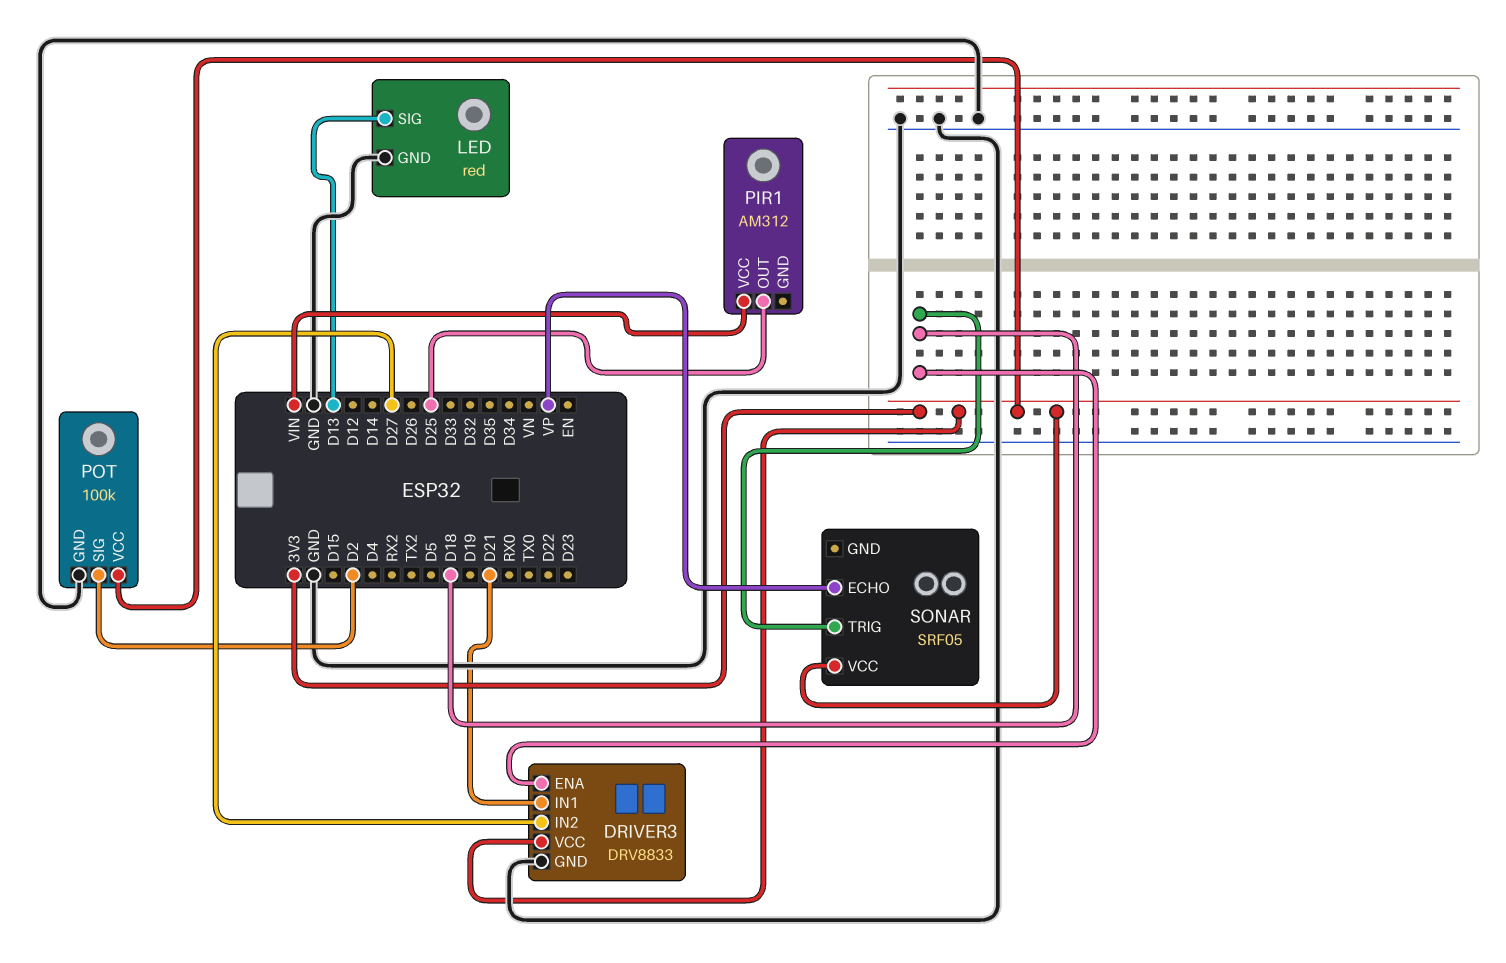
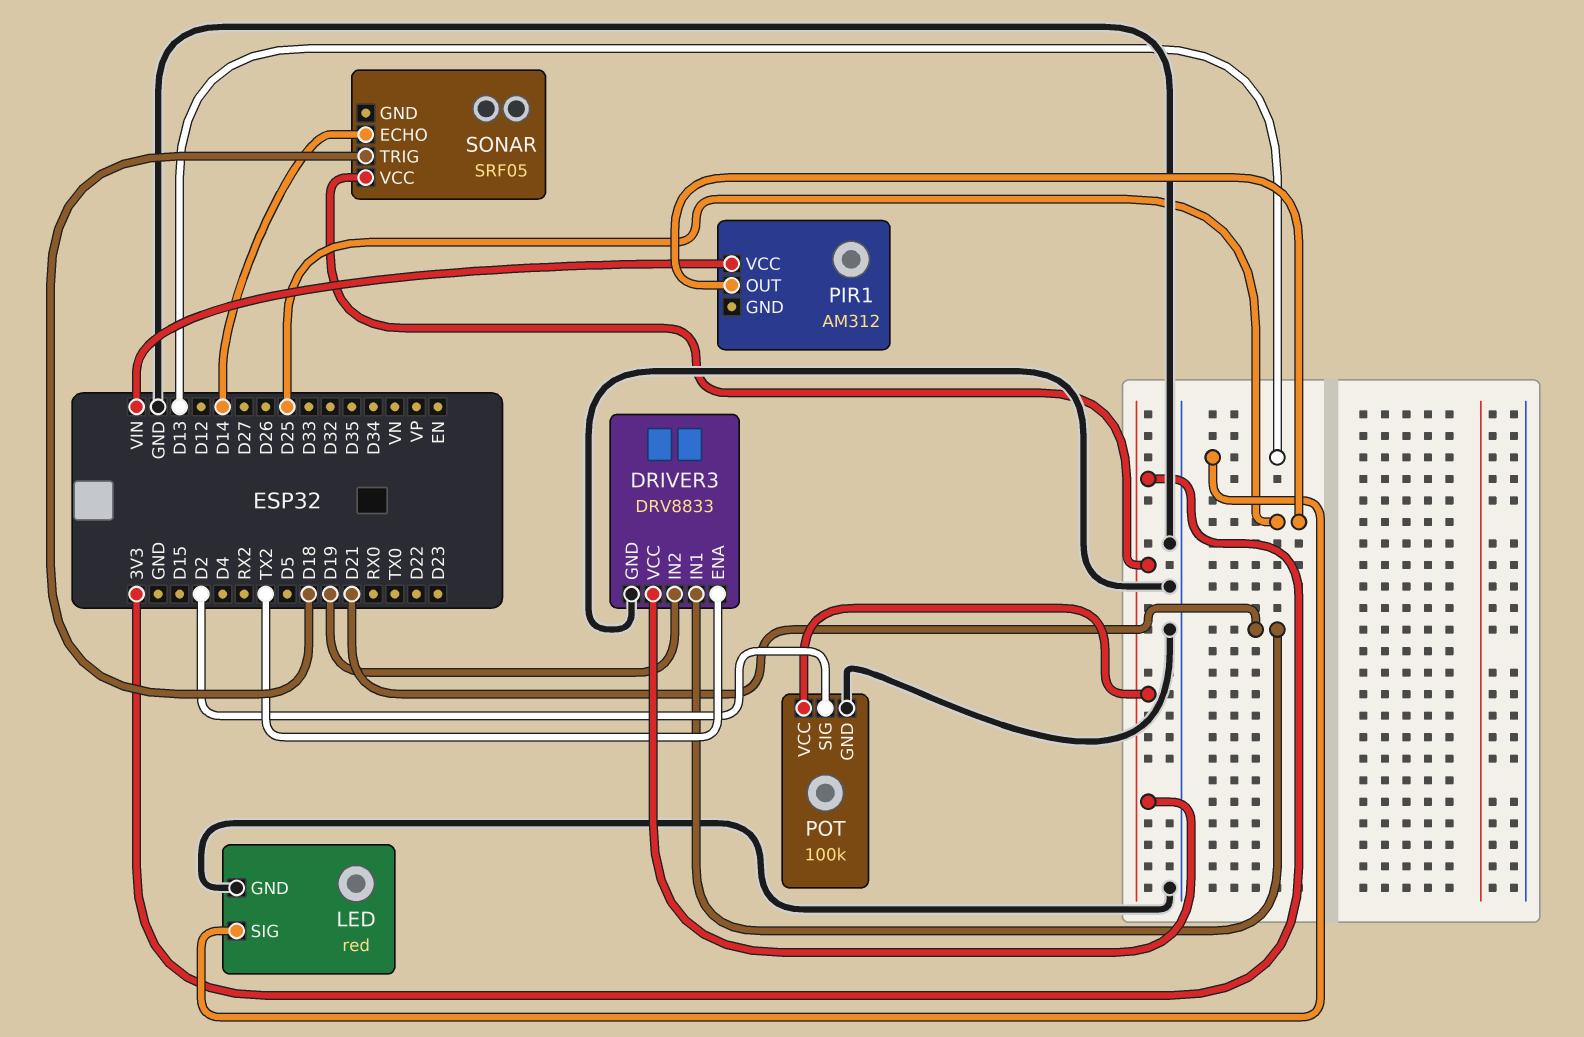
DRIVER3 pin ENA: D18 -> TX2
DRIVER3 pin IN2: D27 -> D19
SONAR pin ECHO: VP -> D14

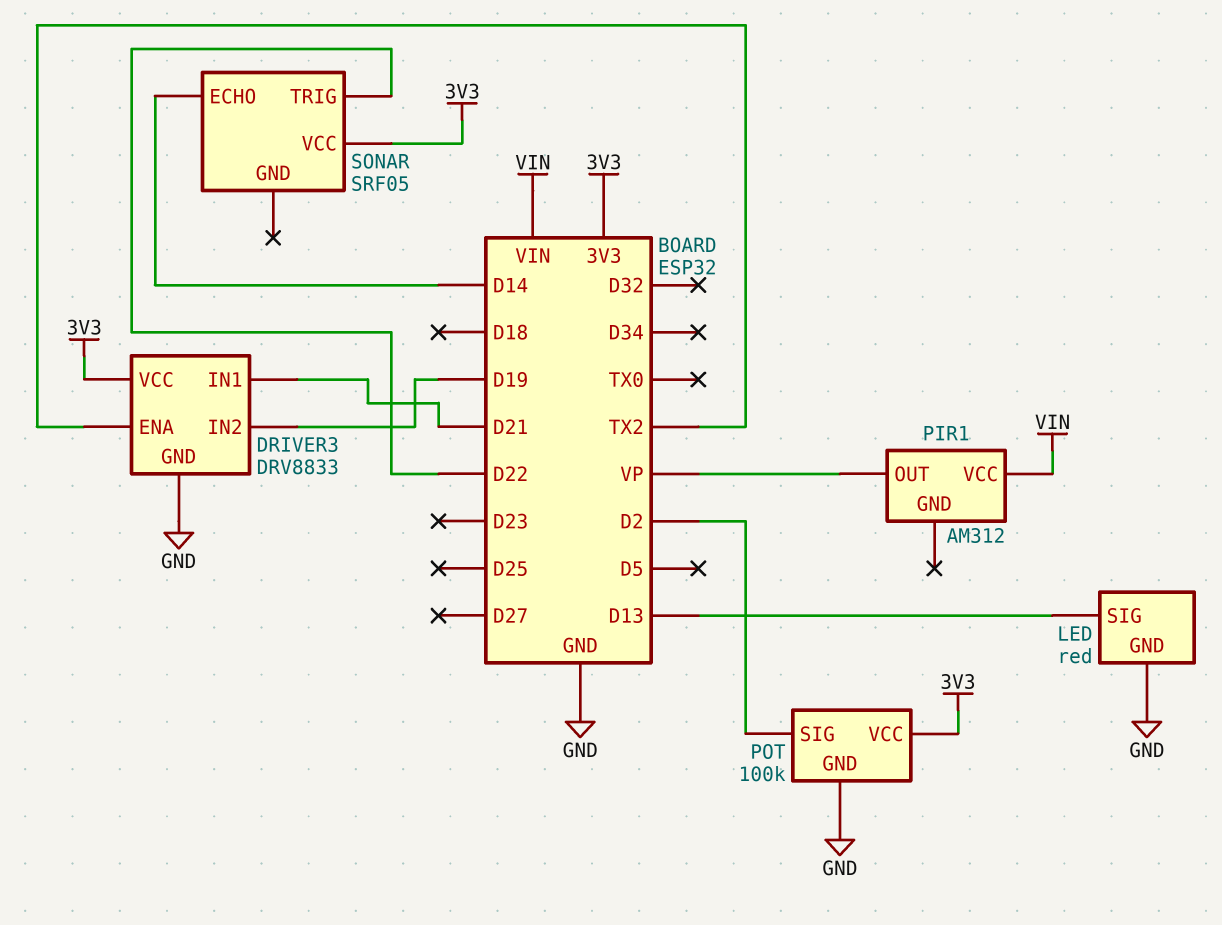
PIR1 pin OUT: D25 -> VP
SONAR pin TRIG: D18 -> D22

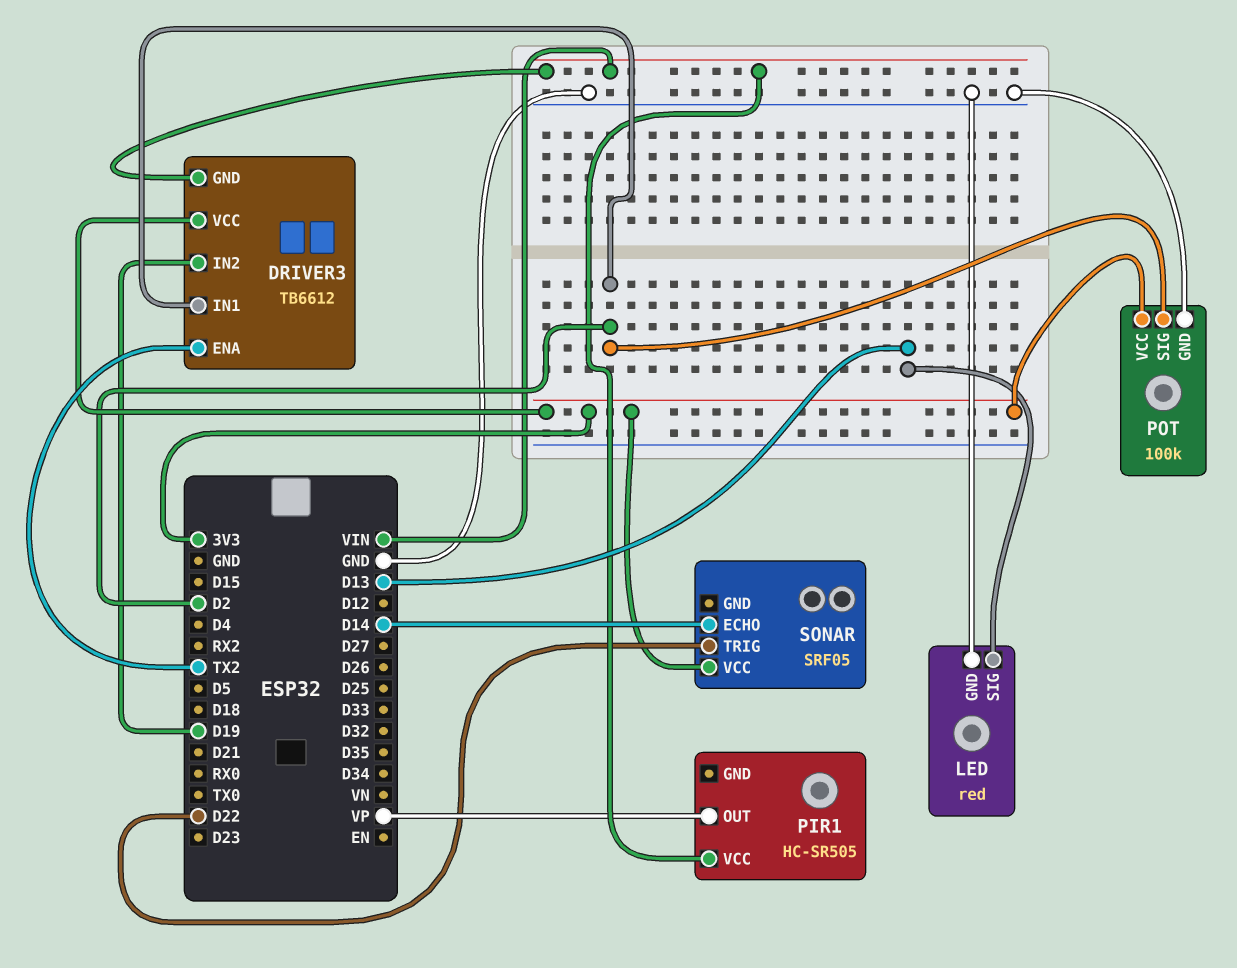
DRIVER3: DRV8833 -> TB6612
DRIVER3 pin GND: GND -> VIN
DRIVER3 pin IN1: D21 -> D2
PIR1: AM312 -> HC-SR505

